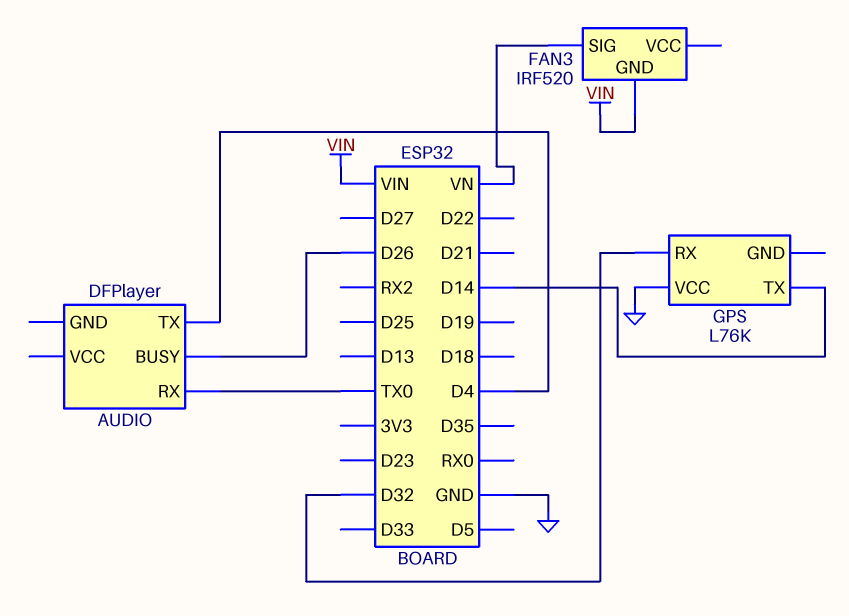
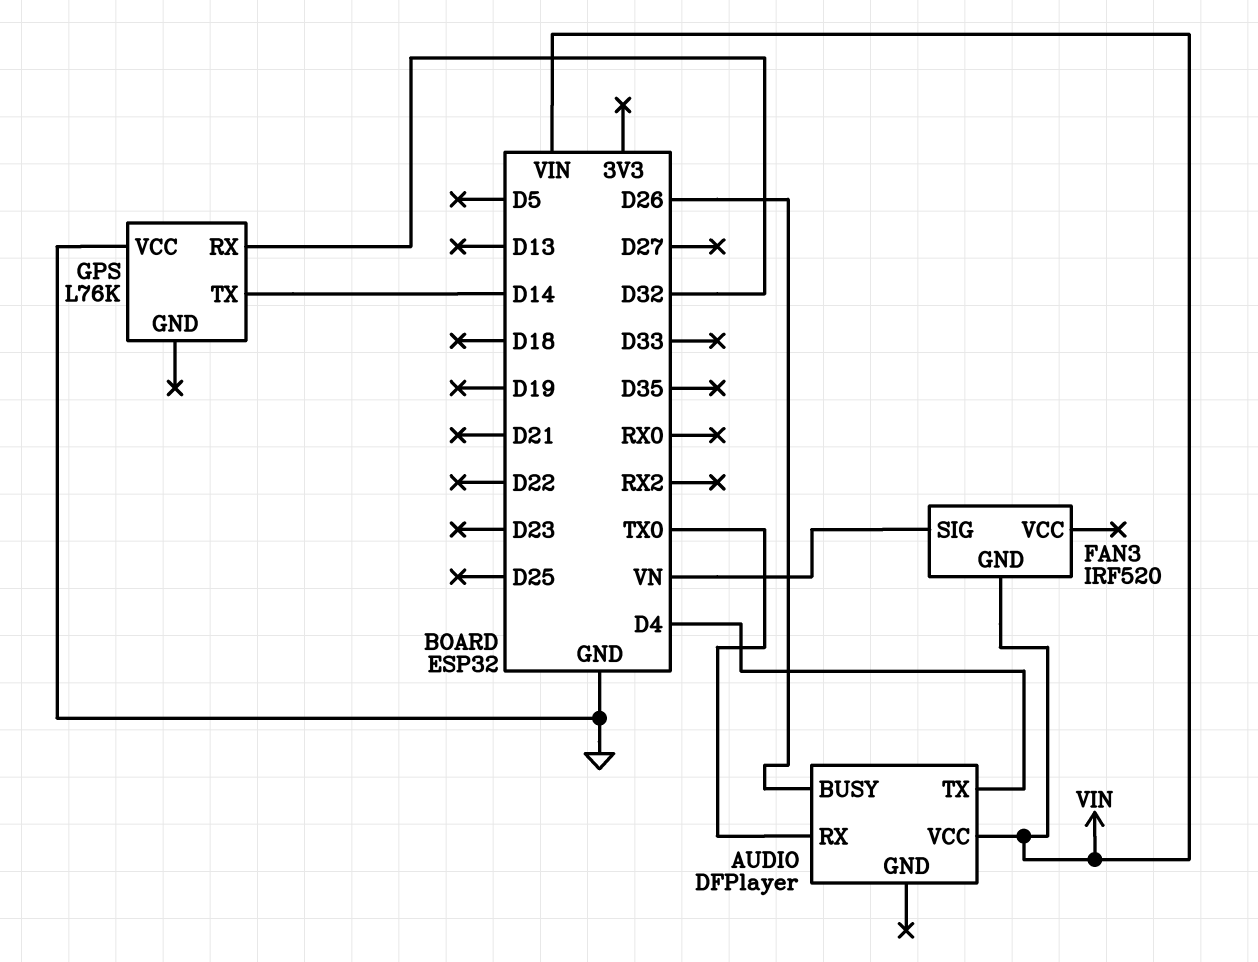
AUDIO pin VCC: none -> VIN

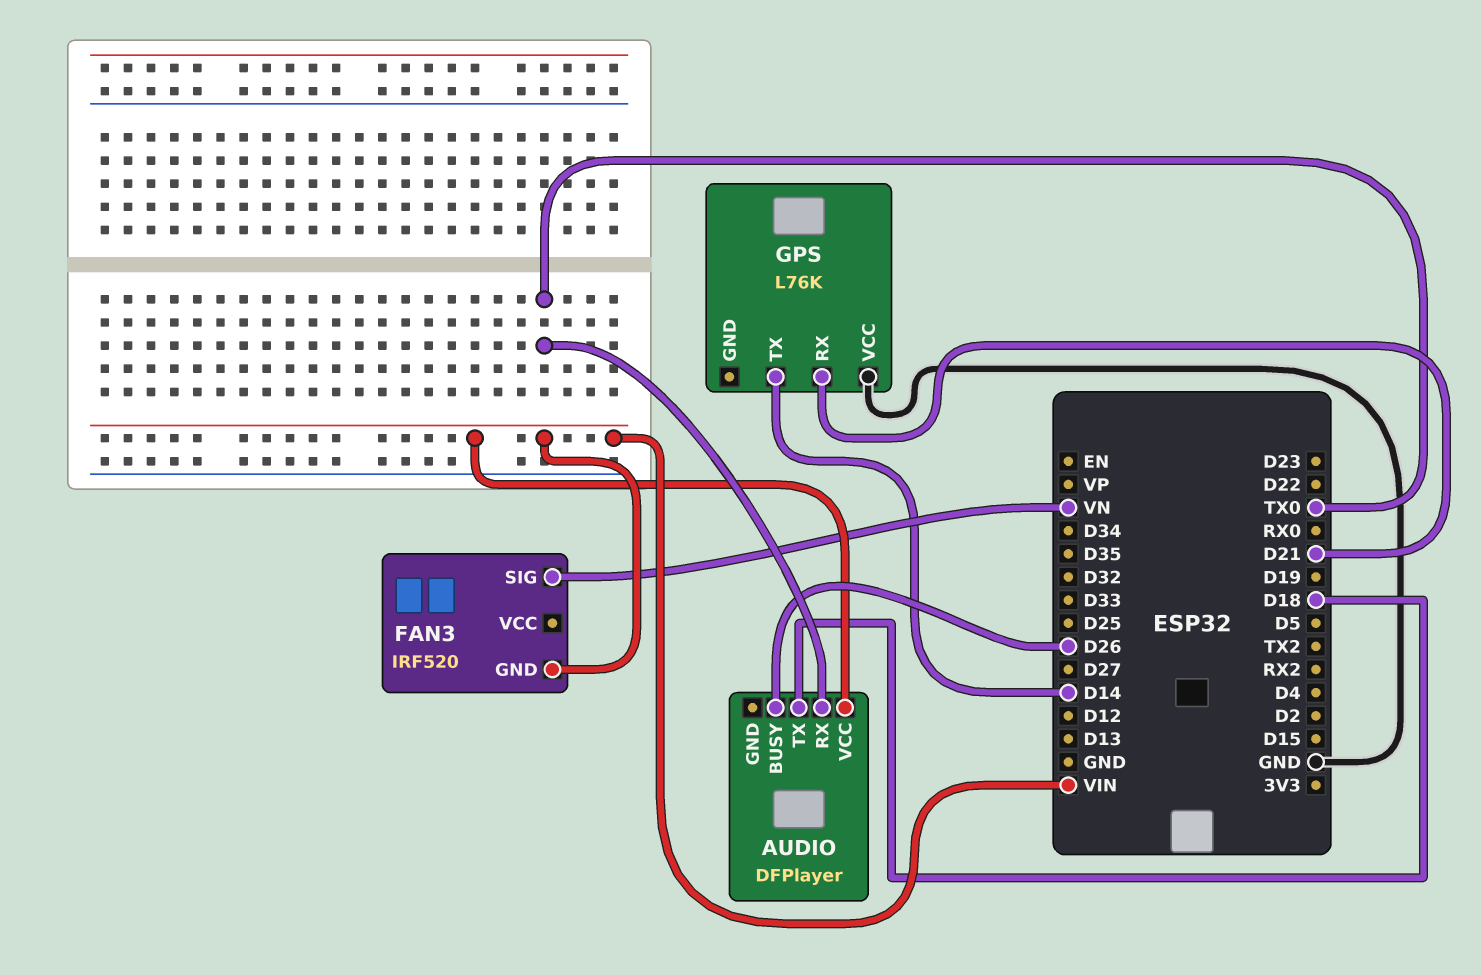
AUDIO pin TX: D4 -> D18
GPS pin RX: D32 -> D21

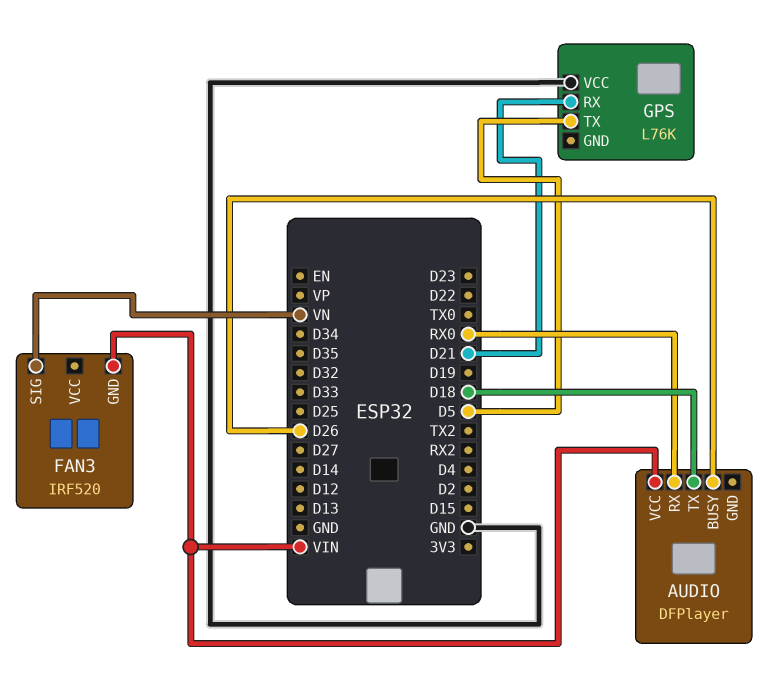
AUDIO pin RX: TX0 -> RX0
GPS pin TX: D14 -> D5

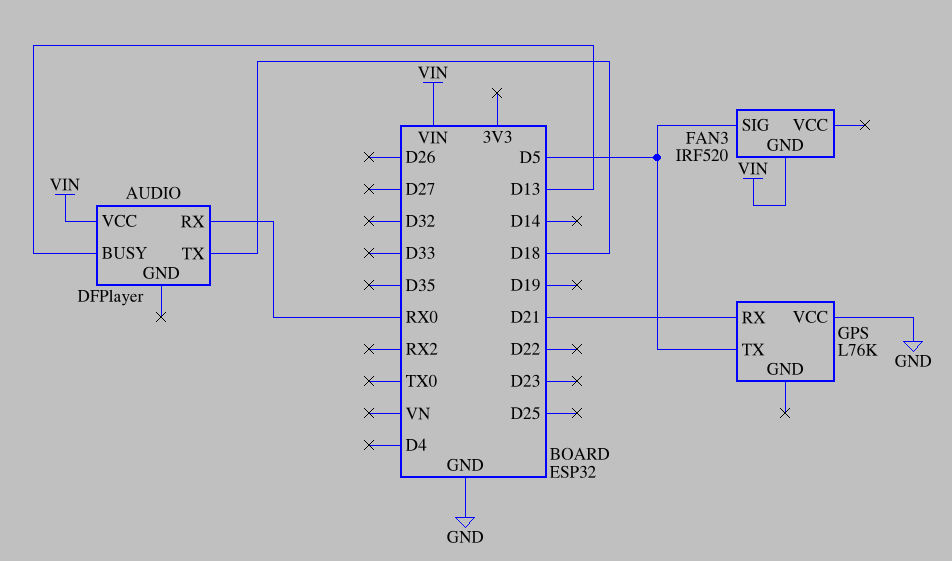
AUDIO pin BUSY: D26 -> D13
FAN3 pin SIG: VN -> D5

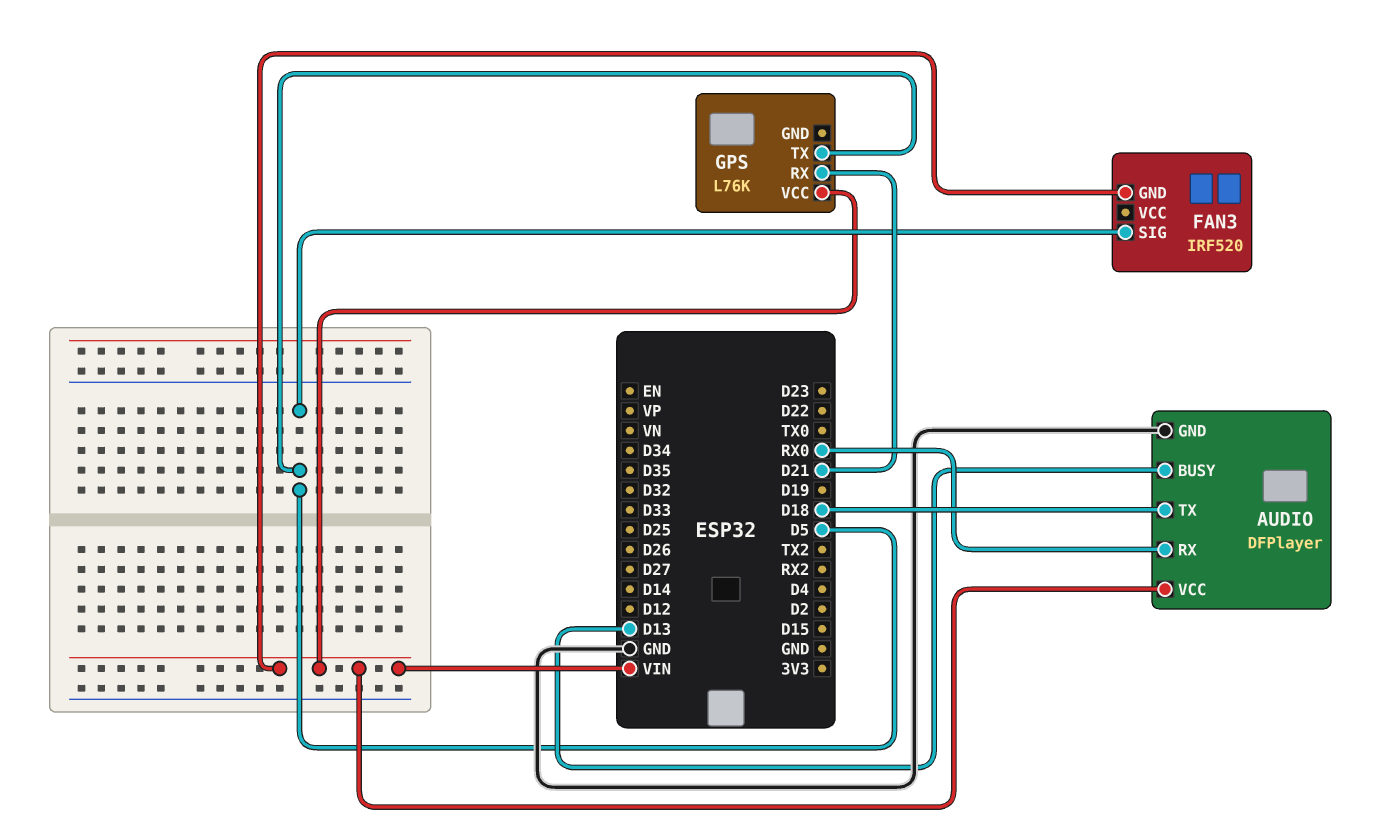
AUDIO pin GND: none -> GND
GPS pin VCC: GND -> VIN

